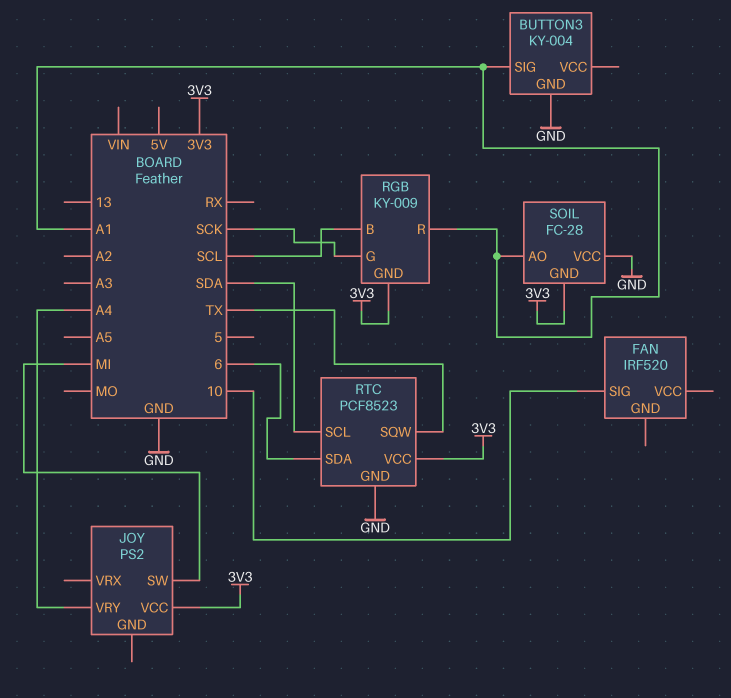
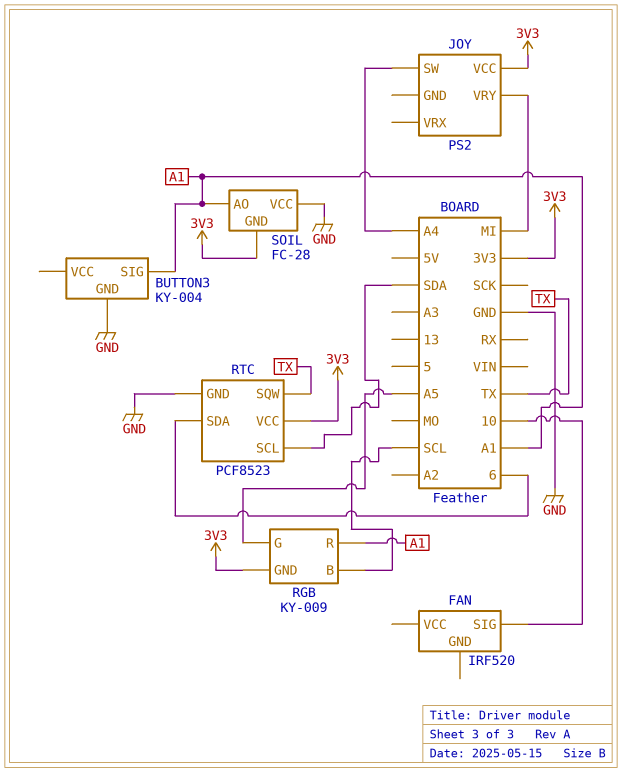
JOY pin SW: MI -> A4
JOY pin VRY: A4 -> MI
RGB pin G: SCK -> A5

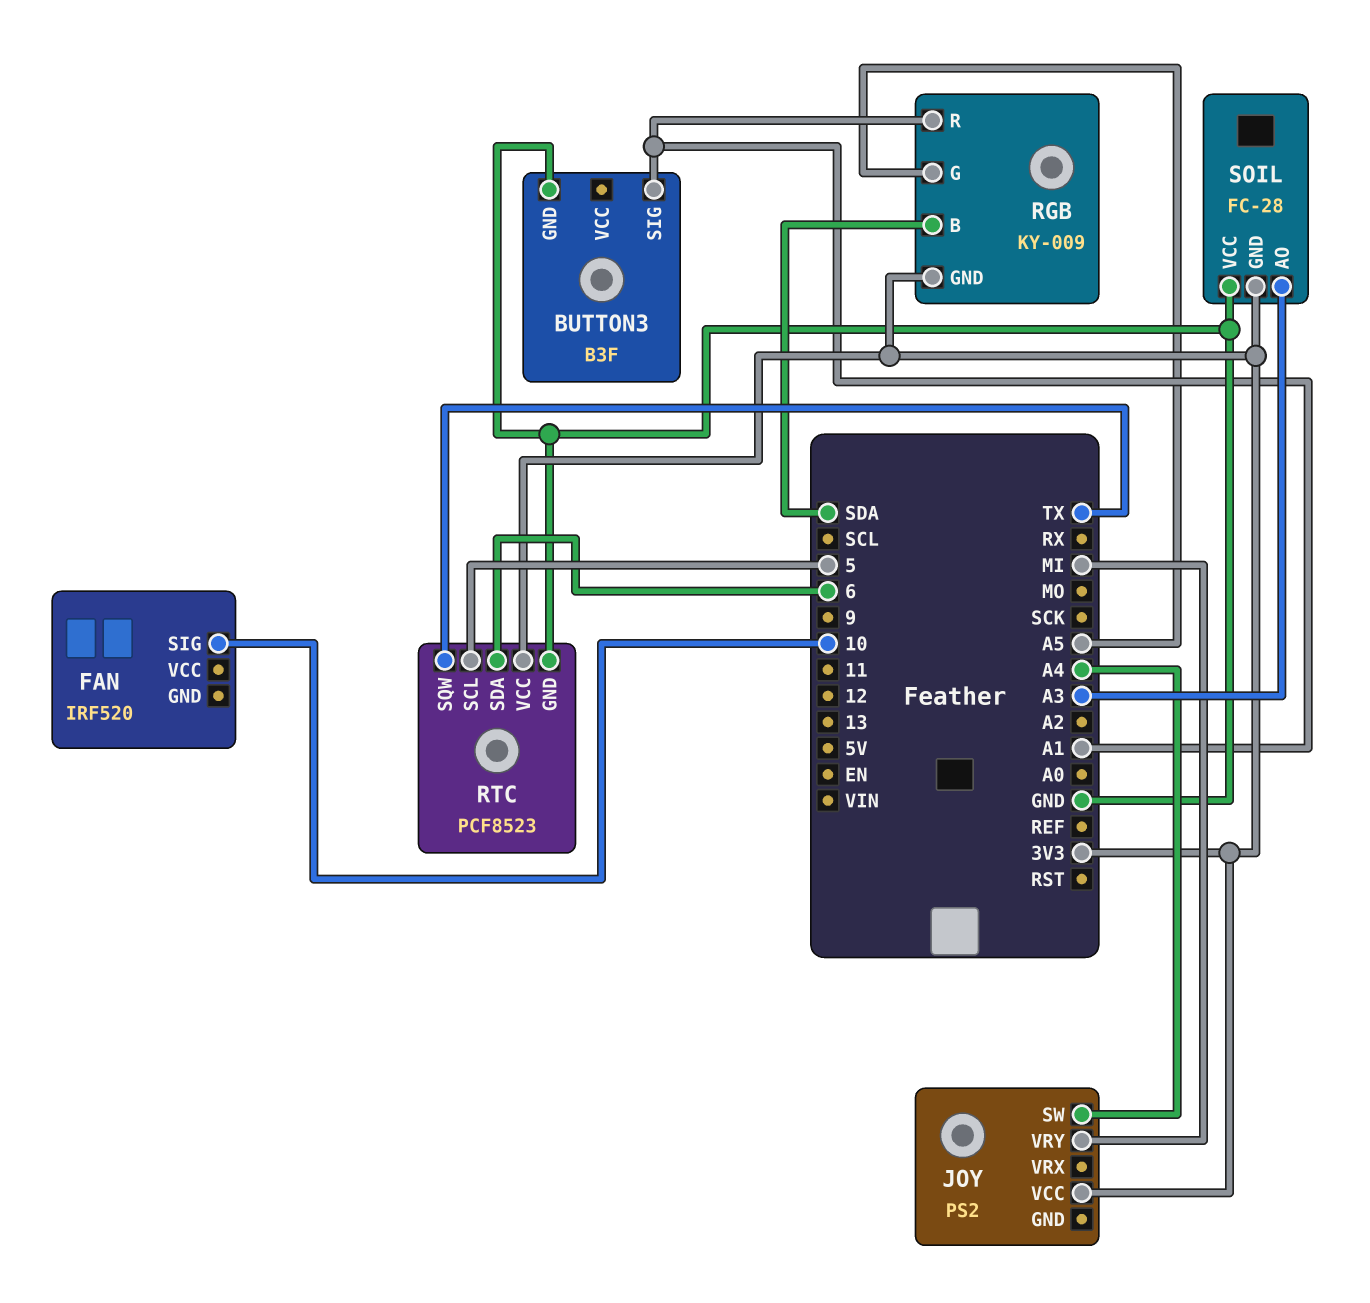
BUTTON3: KY-004 -> B3F
RGB pin B: SCL -> SDA
RTC pin SCL: SDA -> 5
SOIL pin AO: A1 -> A3

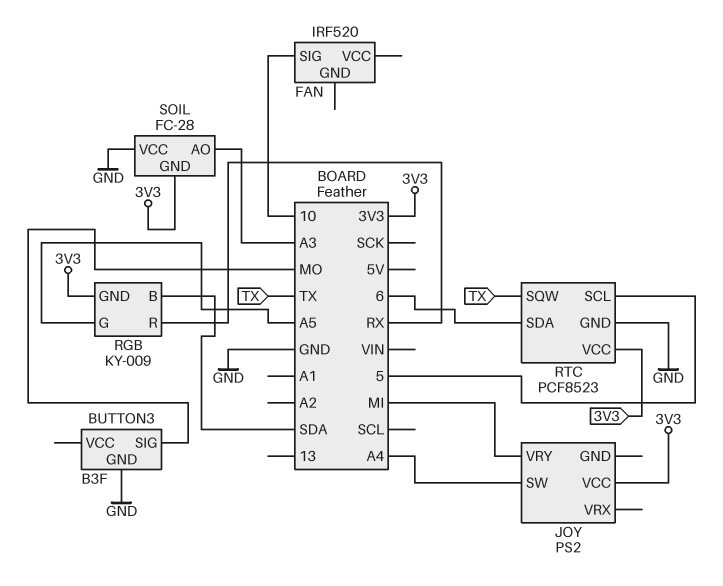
BUTTON3 pin SIG: A1 -> MO
RGB pin R: A1 -> RX

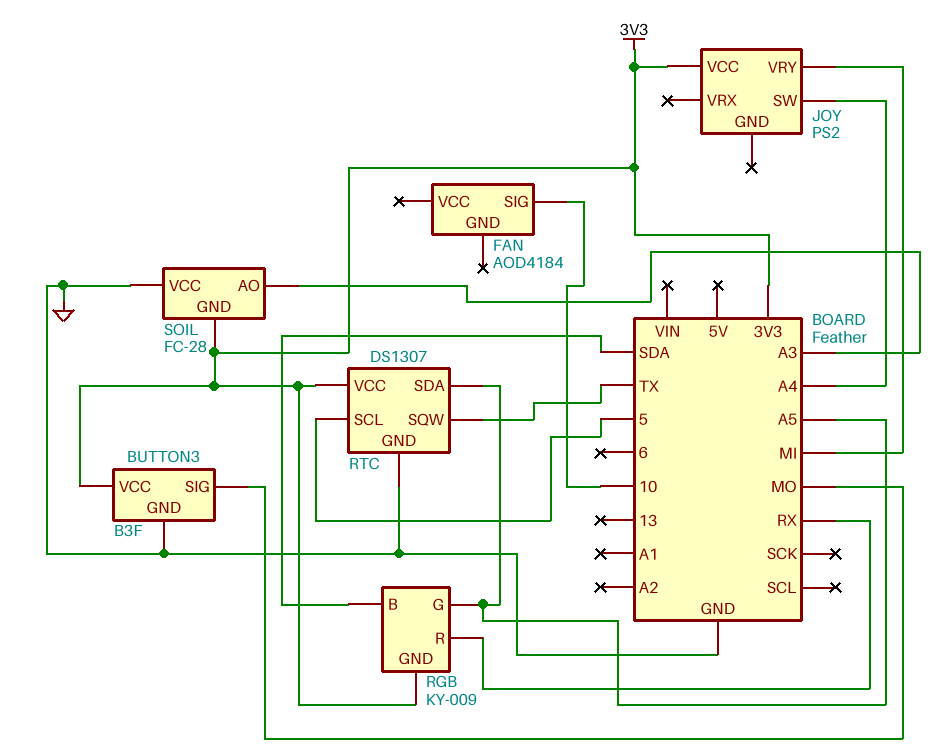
BUTTON3 pin VCC: none -> 3V3
FAN: IRF520 -> AOD4184
RTC: PCF8523 -> DS1307
RTC pin SDA: 6 -> A5

